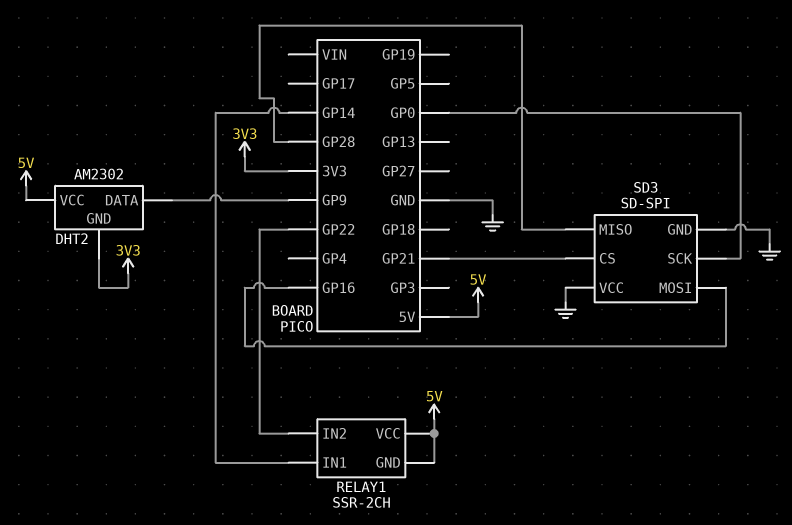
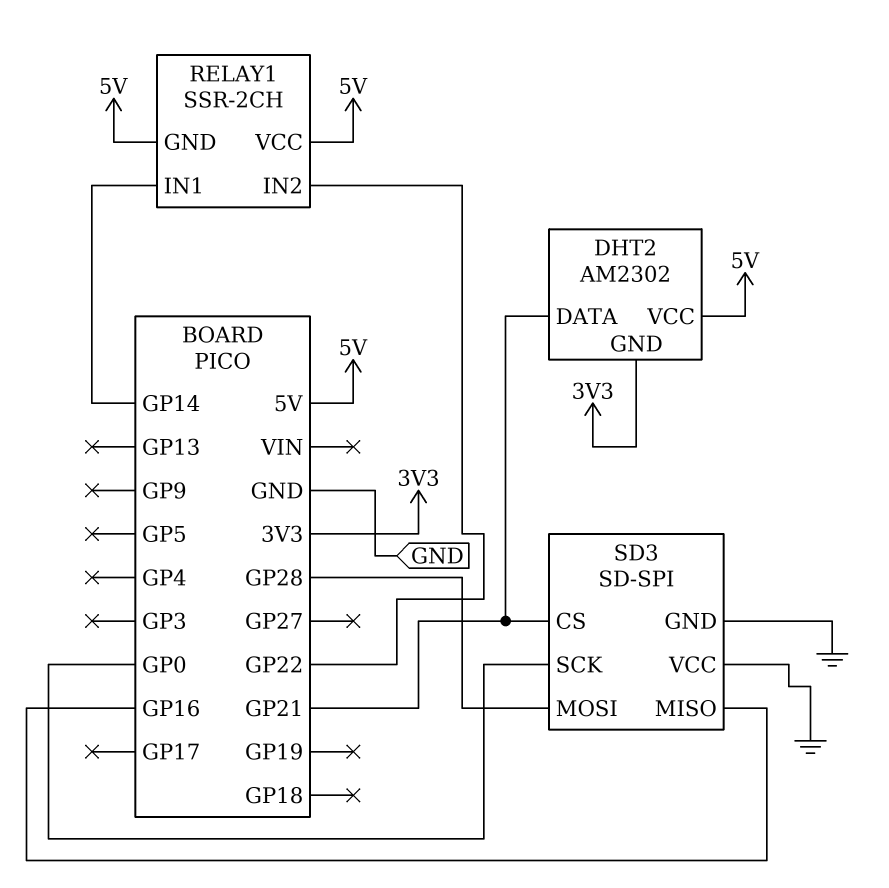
DHT2 pin DATA: GP9 -> GP21
SD3 pin MISO: GP28 -> GP16
SD3 pin MOSI: GP16 -> GP28

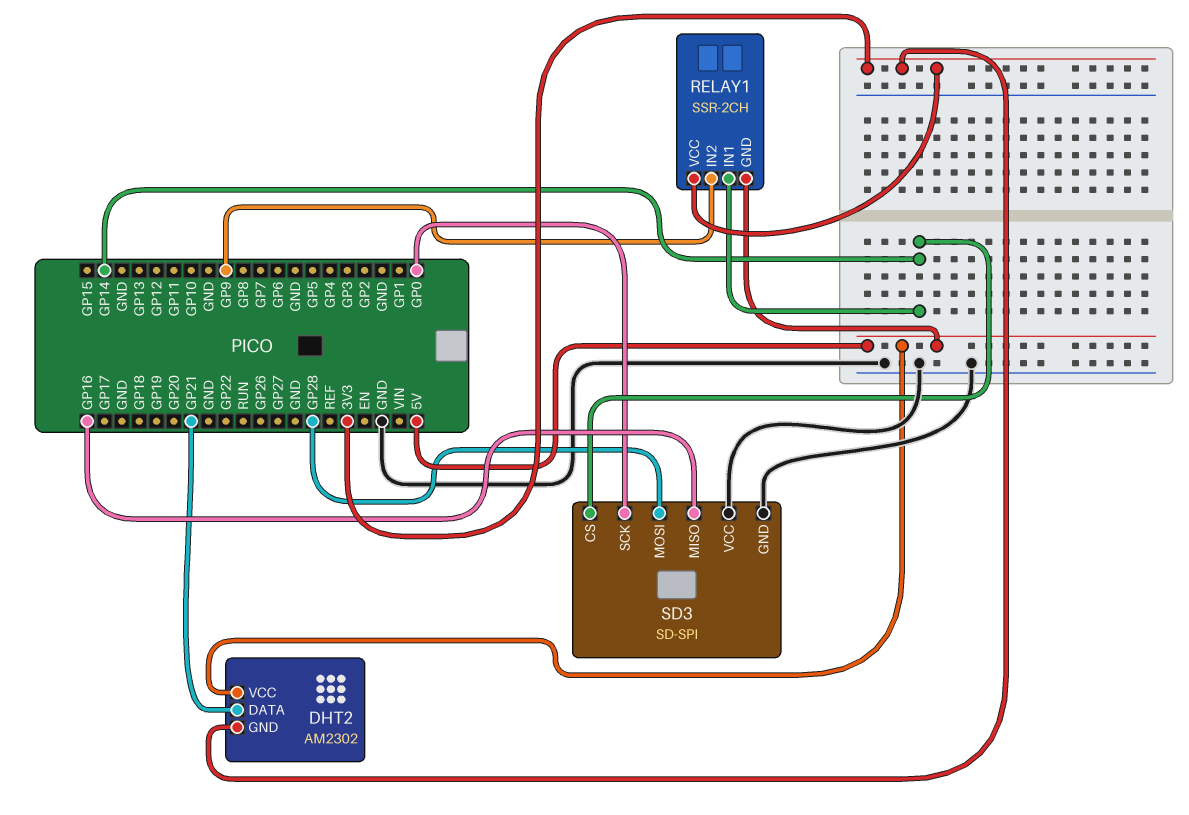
RELAY1 pin IN2: GP22 -> GP9
RELAY1 pin VCC: 5V -> 3V3
SD3 pin CS: GP21 -> GP14

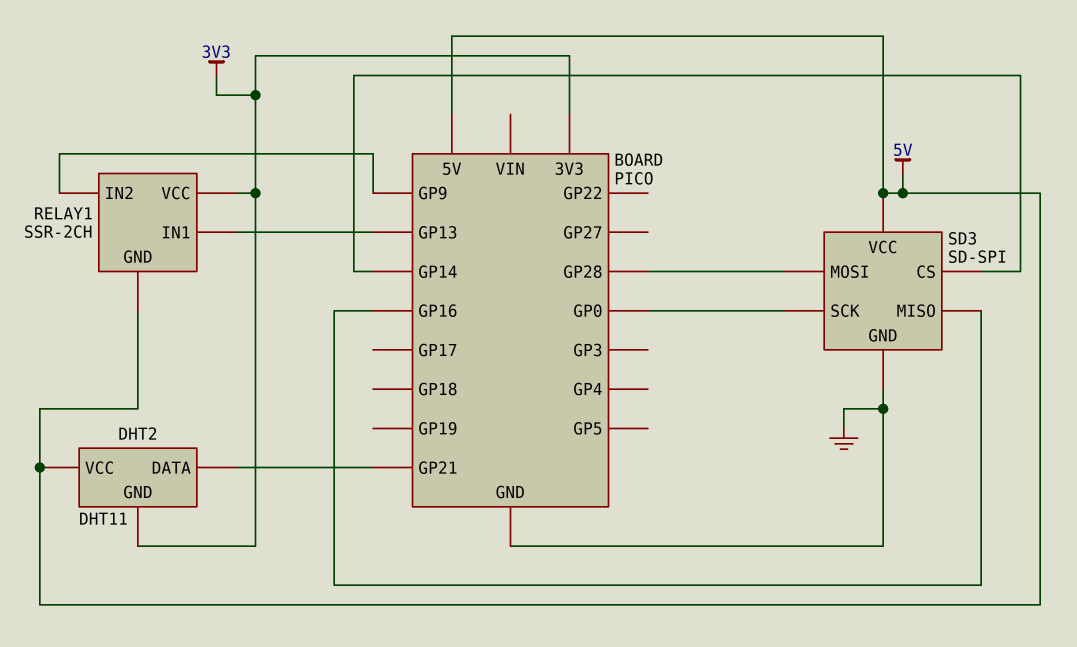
DHT2: AM2302 -> DHT11
RELAY1 pin IN1: GP14 -> GP13
SD3 pin VCC: GND -> 5V

